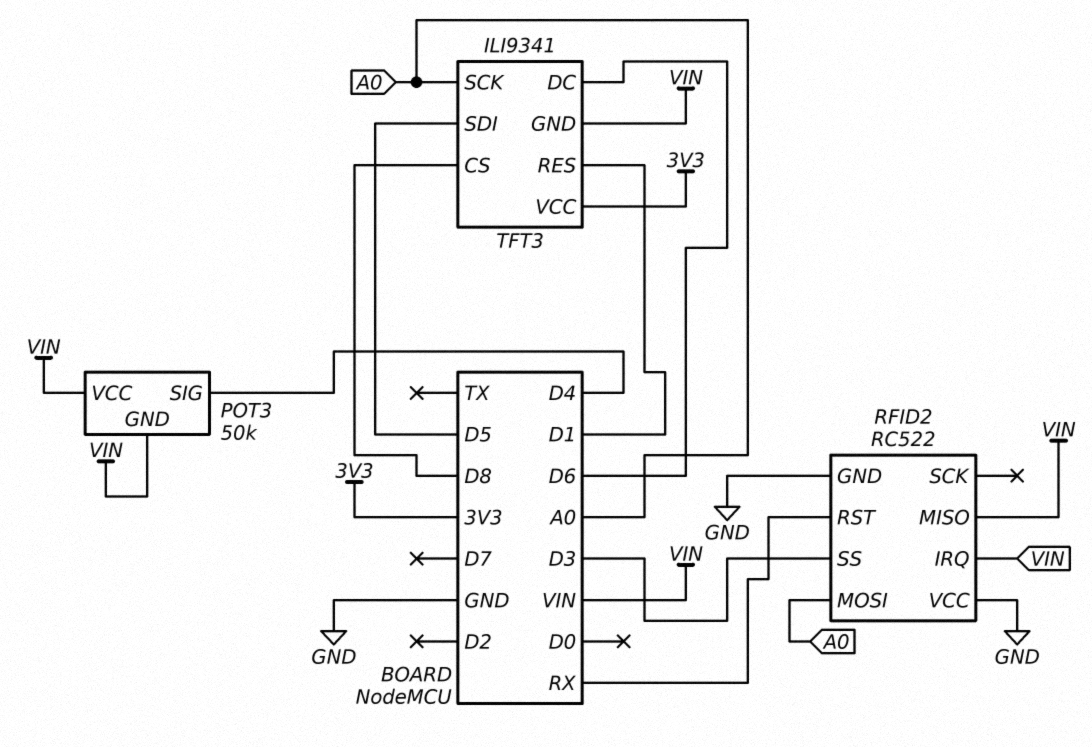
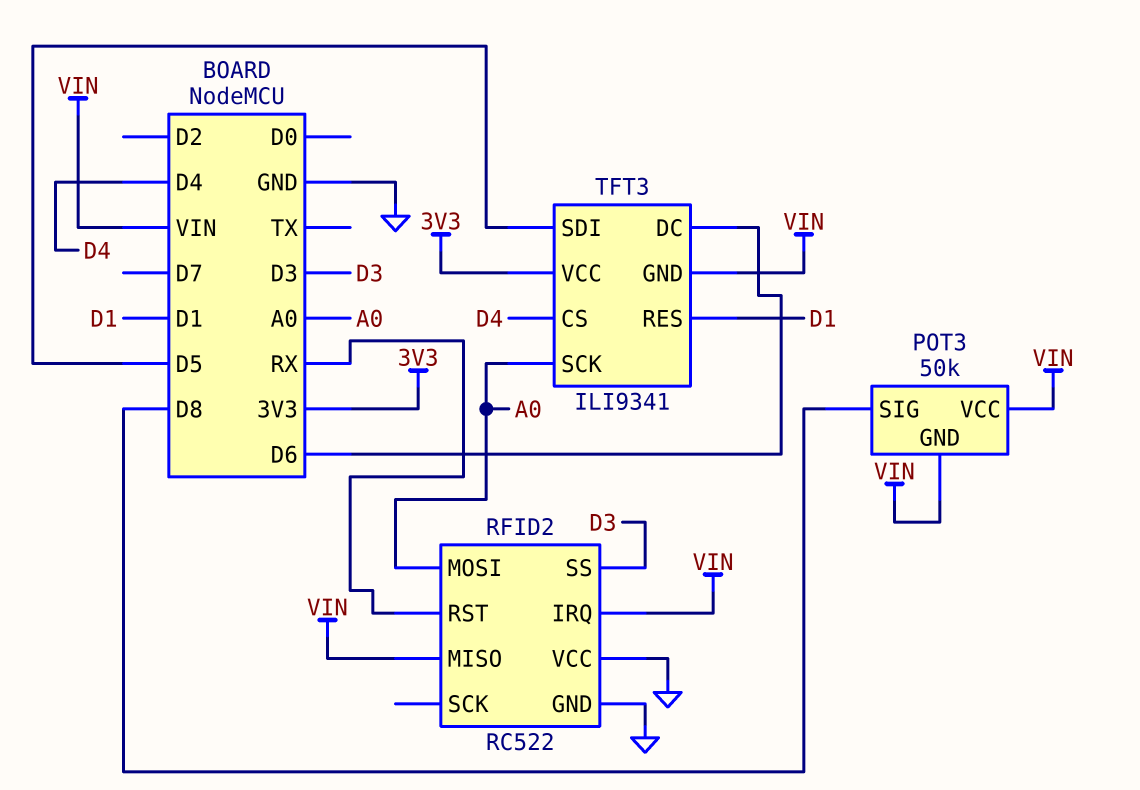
POT3 pin SIG: D4 -> D8
TFT3 pin CS: D8 -> D4

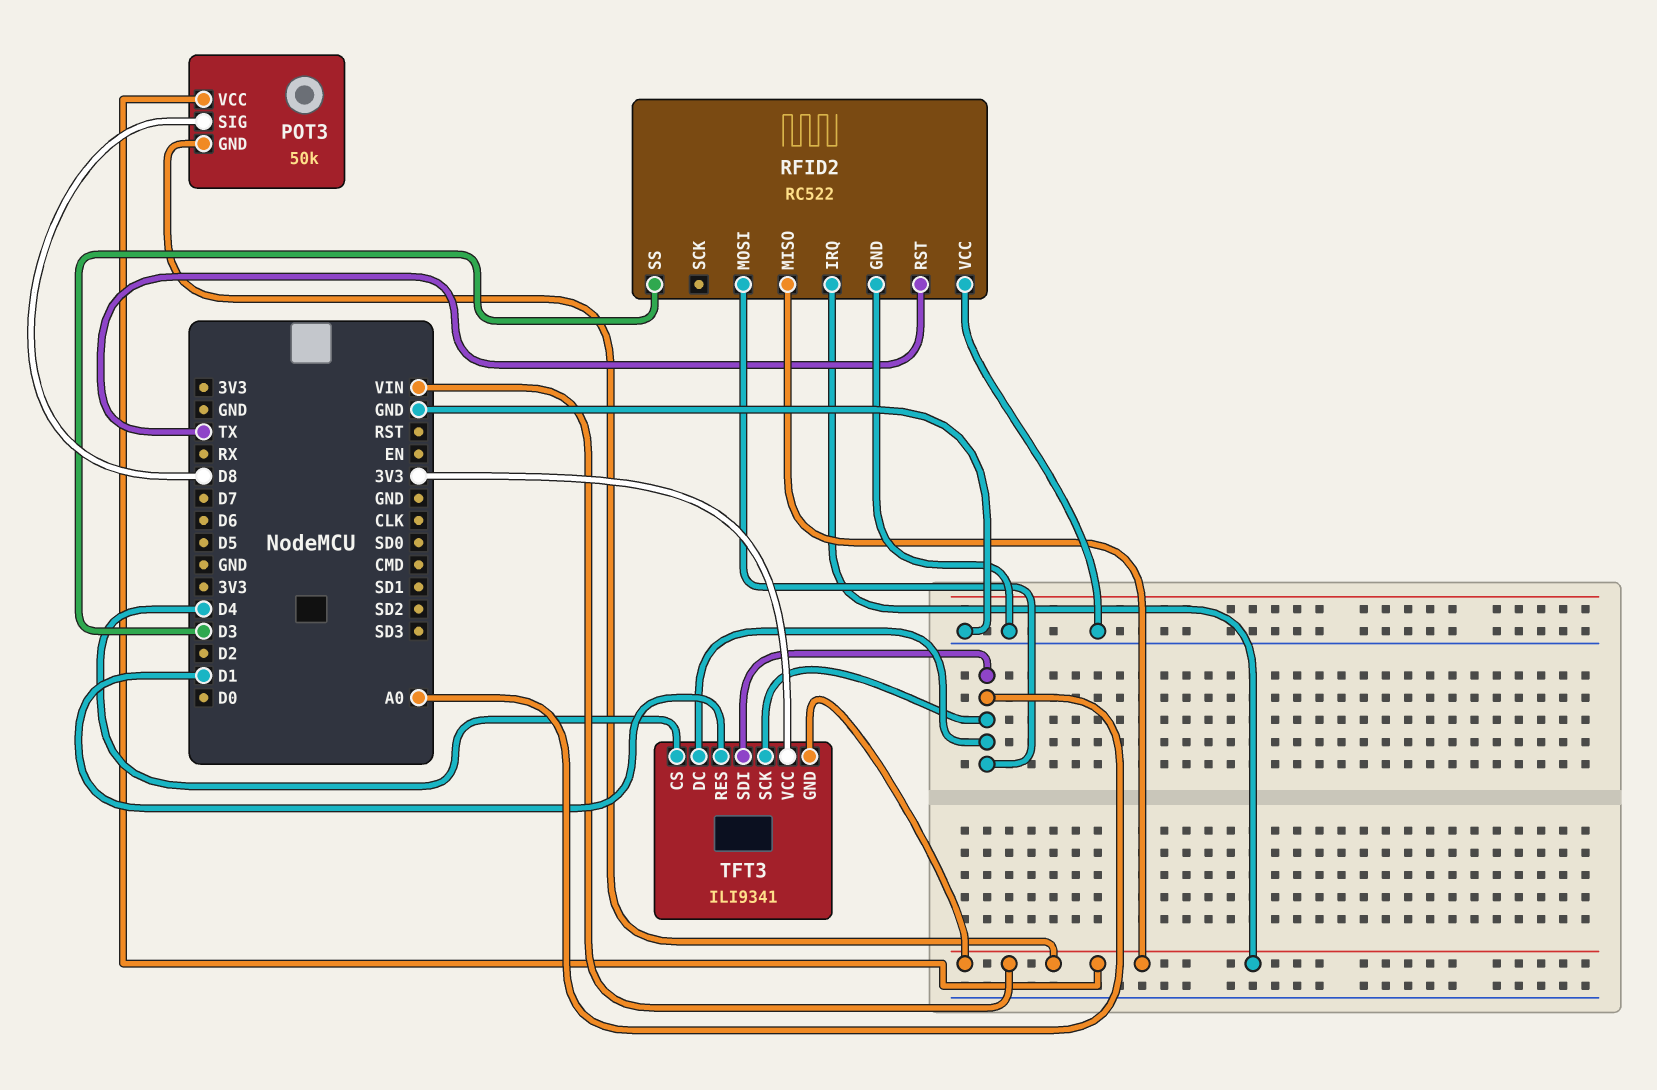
RFID2 pin RST: RX -> TX
TFT3 pin DC: D6 -> A0
TFT3 pin SDI: D5 -> A0

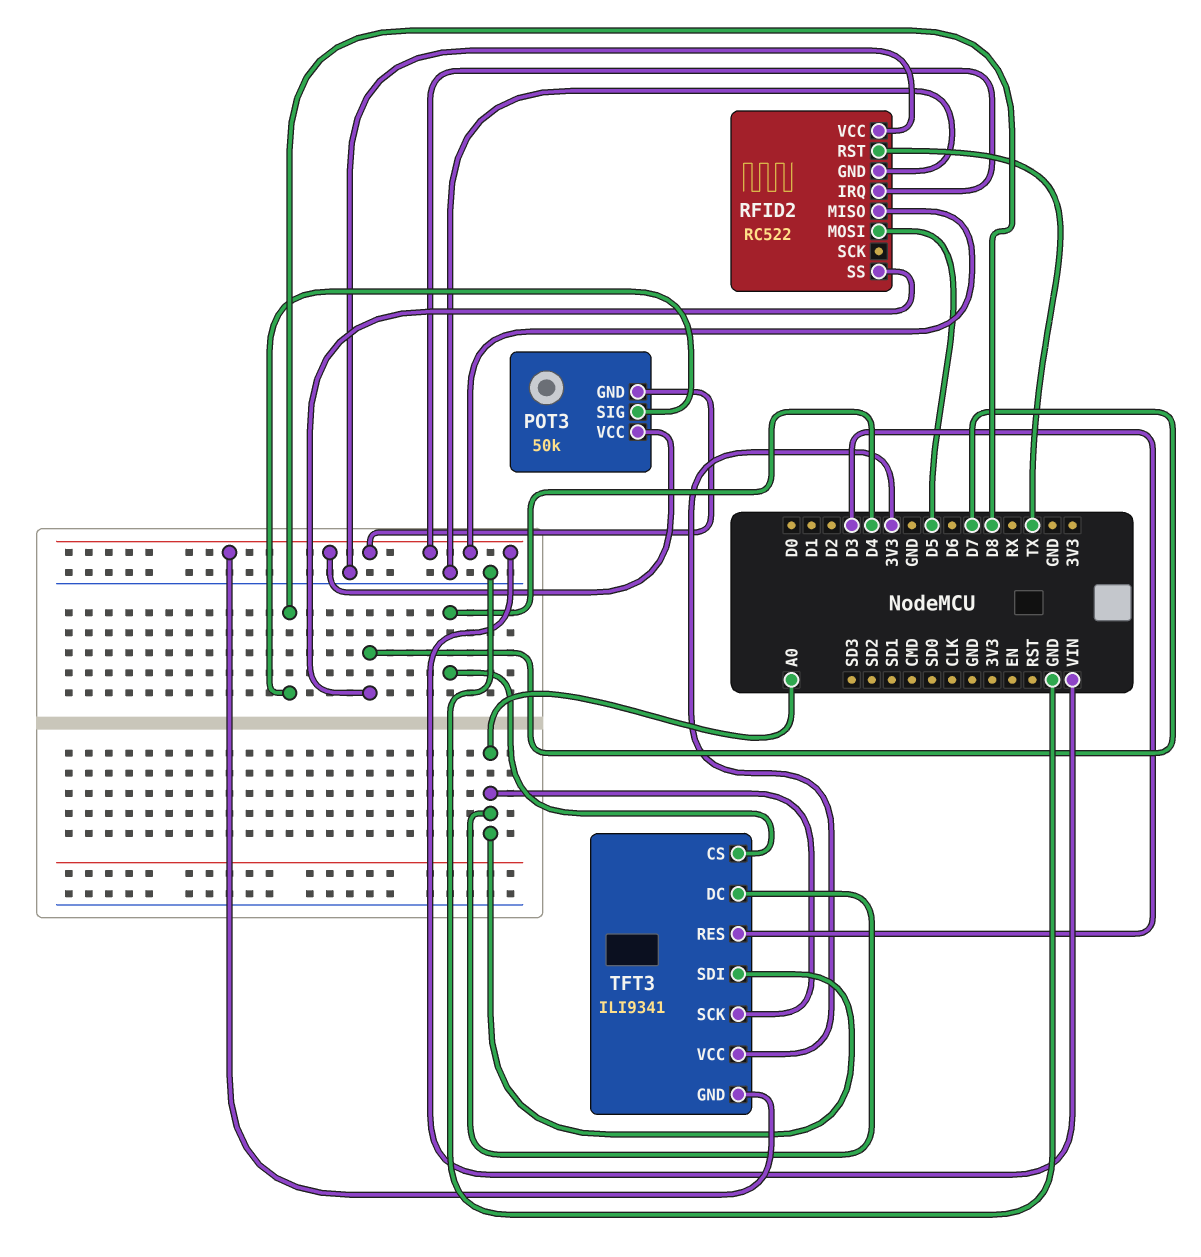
RFID2 pin MOSI: A0 -> D5
RFID2 pin SS: D3 -> D7
TFT3 pin RES: D1 -> D3

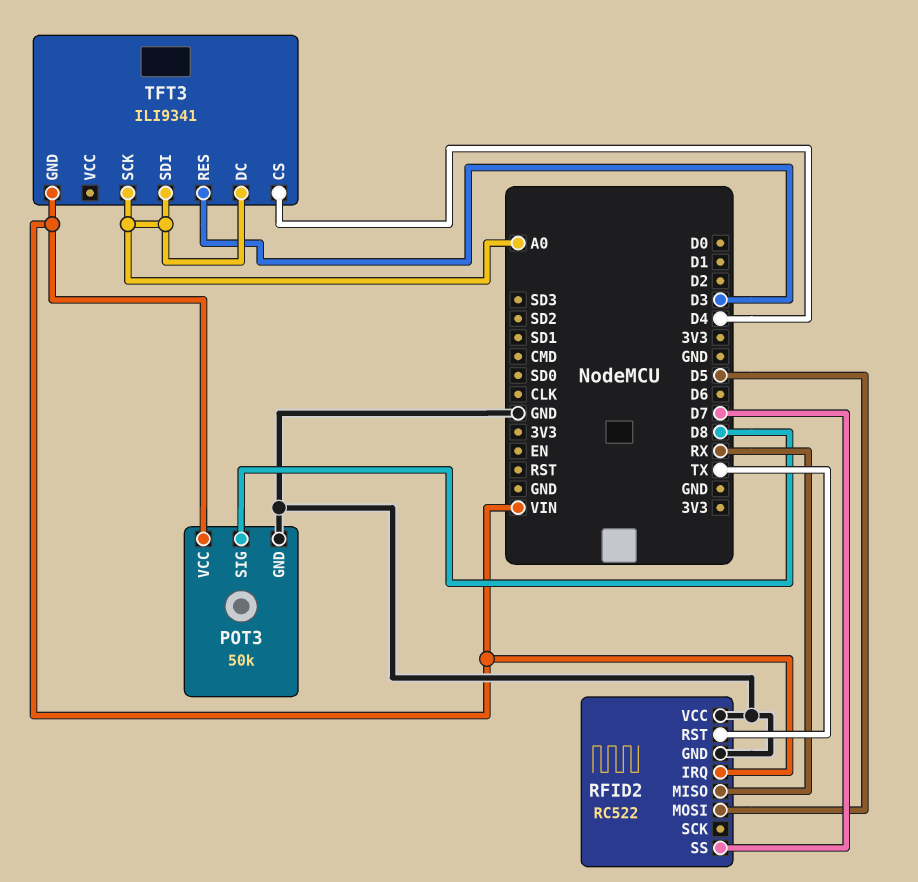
POT3 pin GND: VIN -> GND
RFID2 pin MISO: VIN -> RX
TFT3 pin VCC: 3V3 -> none

